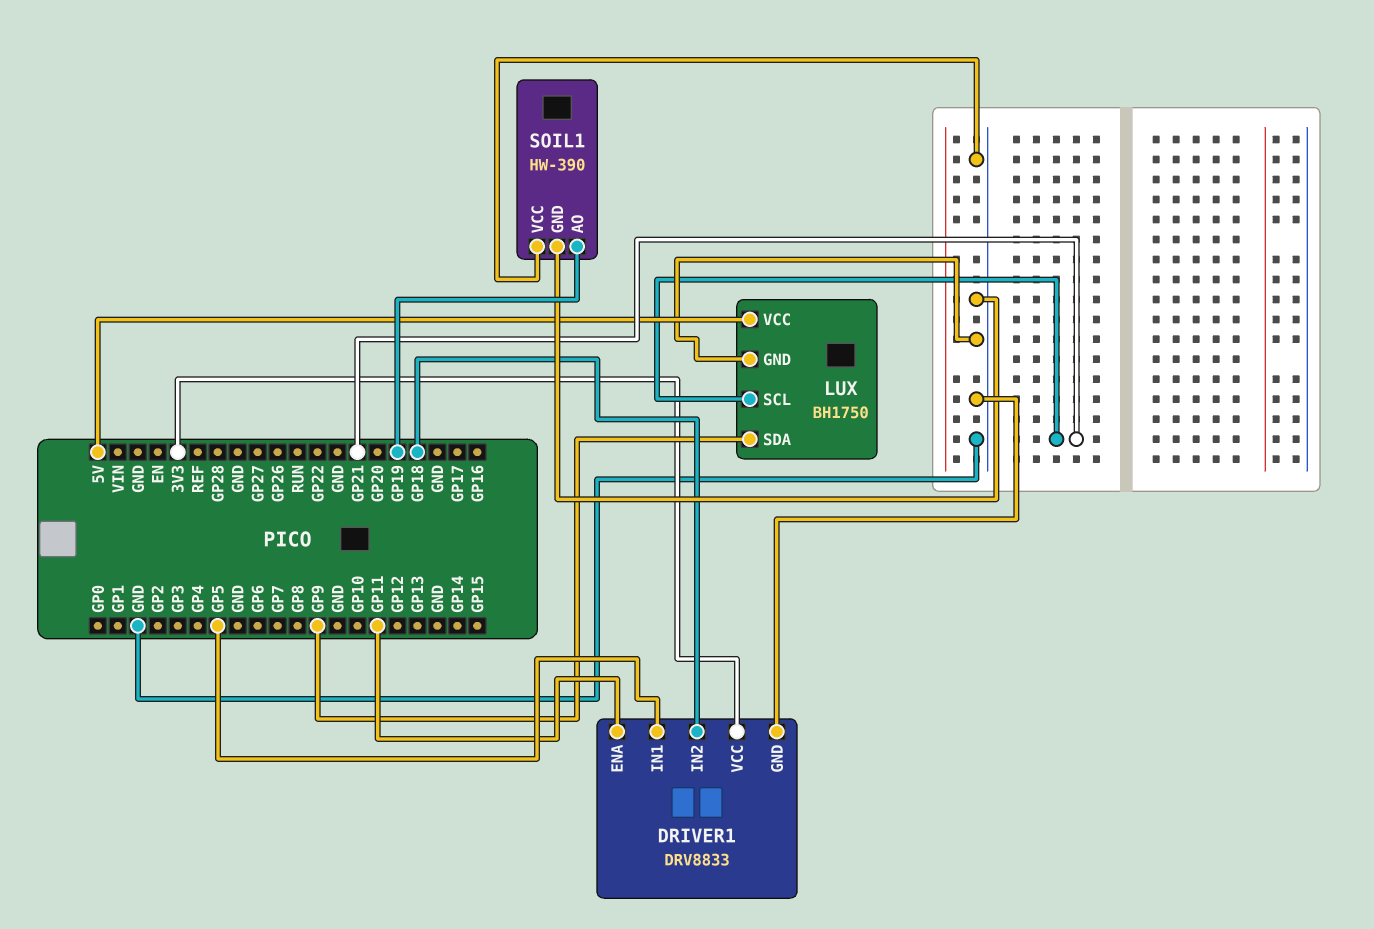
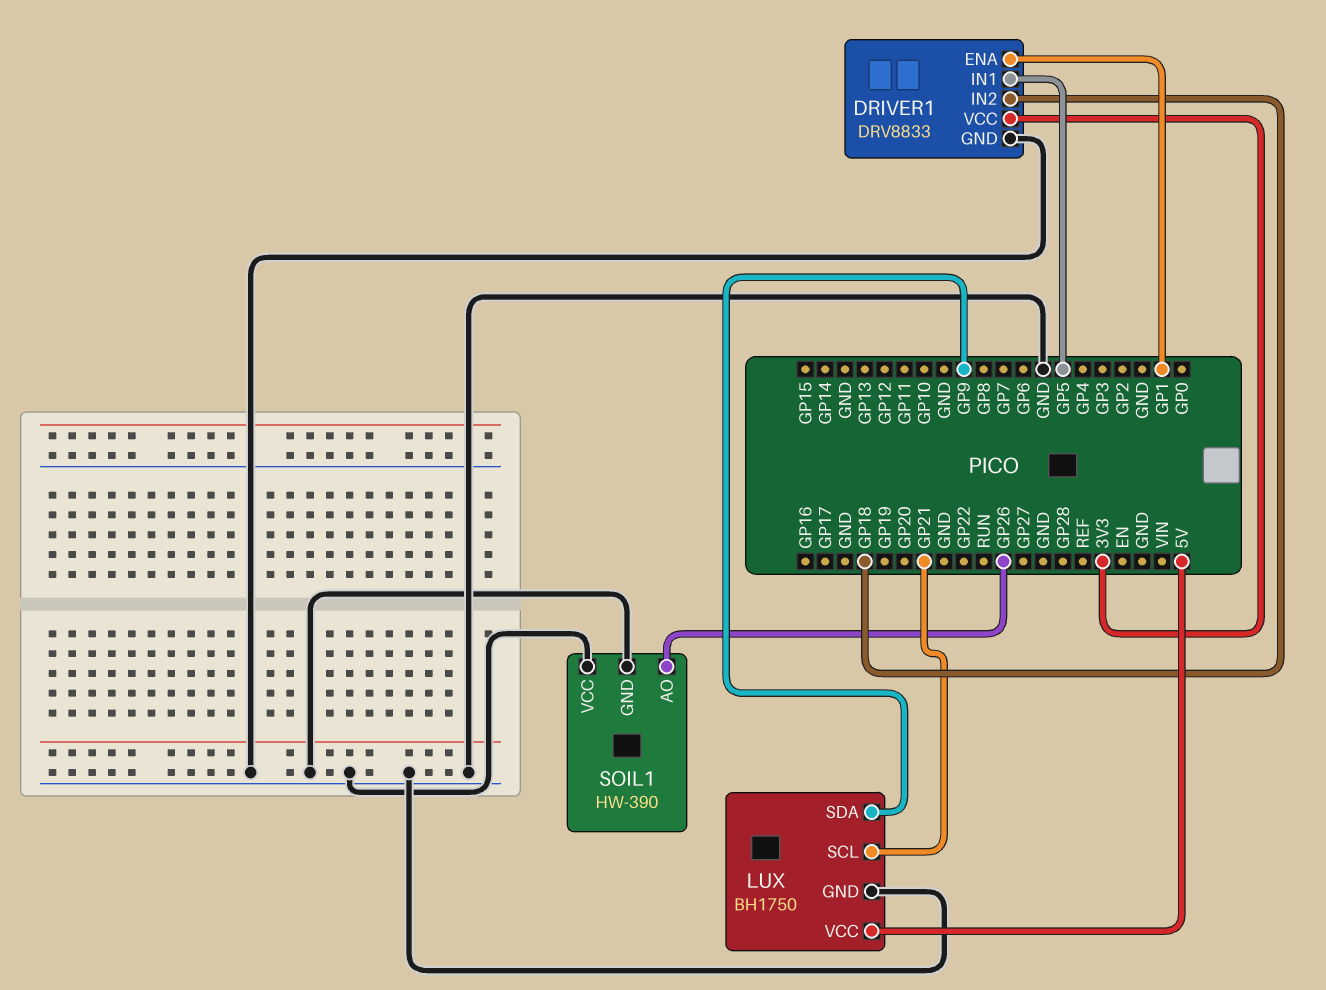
DRIVER1 pin ENA: GP11 -> GP1
SOIL1 pin AO: GP19 -> GP26

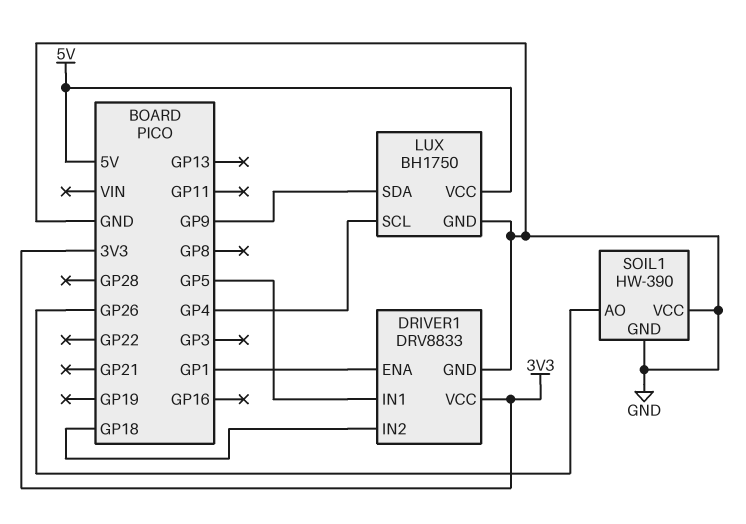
LUX pin SCL: GP21 -> GP4

